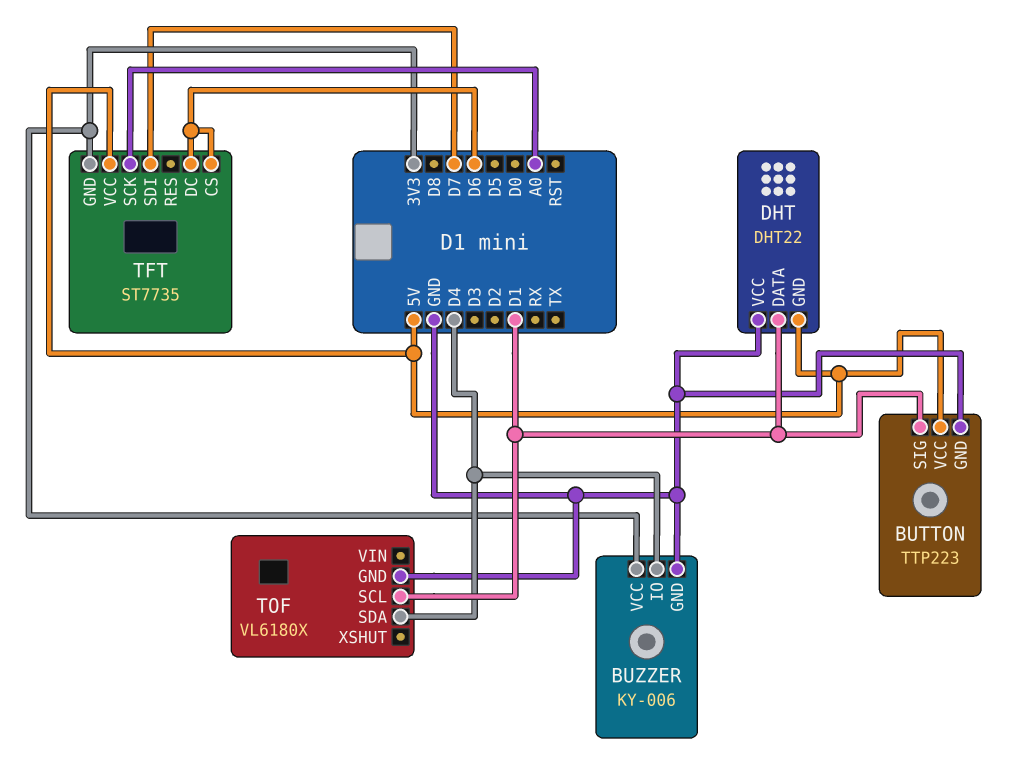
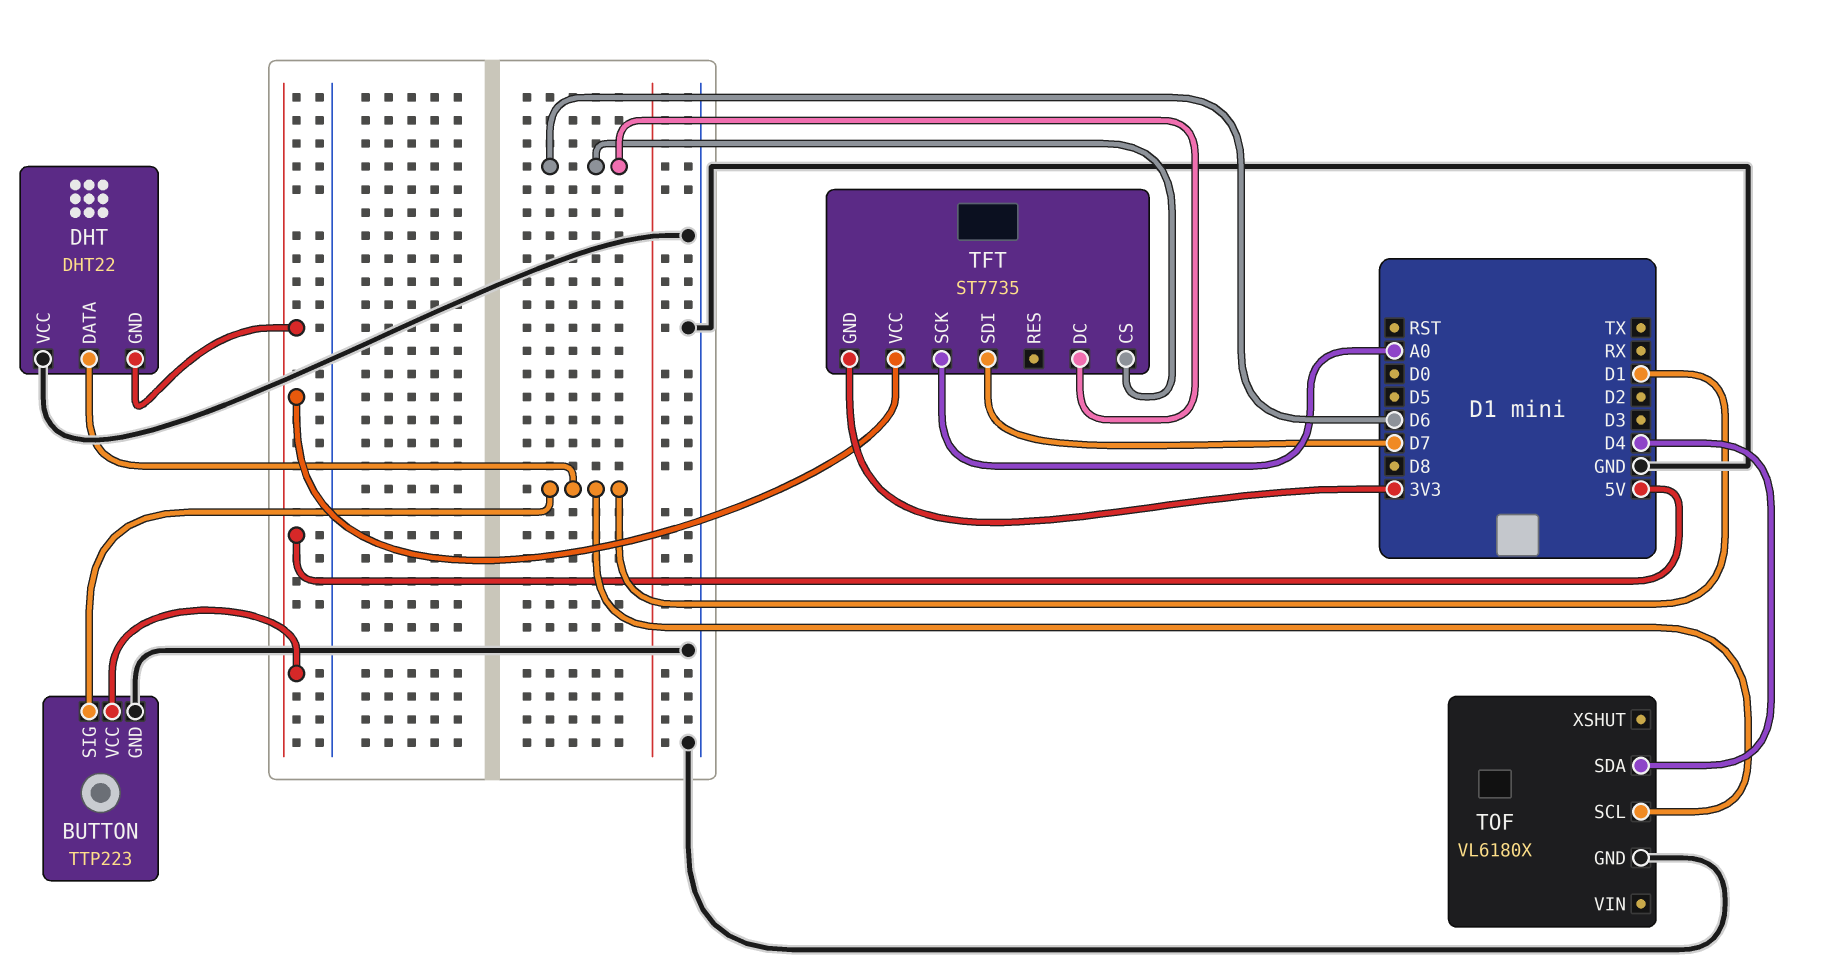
BUZZER: KY-006 -> none
BUZZER pin GND: GND -> none
BUZZER pin IO: D4 -> none
BUZZER pin VCC: 3V3 -> none

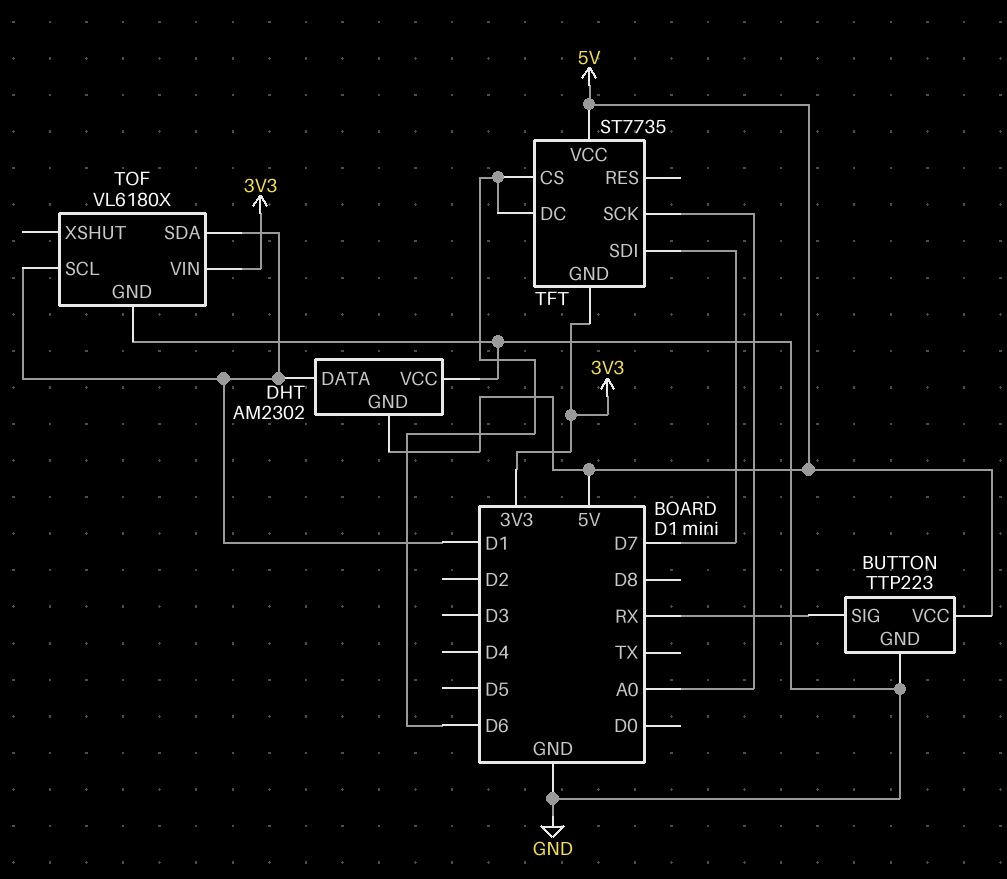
BUTTON pin SIG: D1 -> RX
DHT: DHT22 -> AM2302
TOF pin SDA: D4 -> D1
TOF pin VIN: none -> 3V3

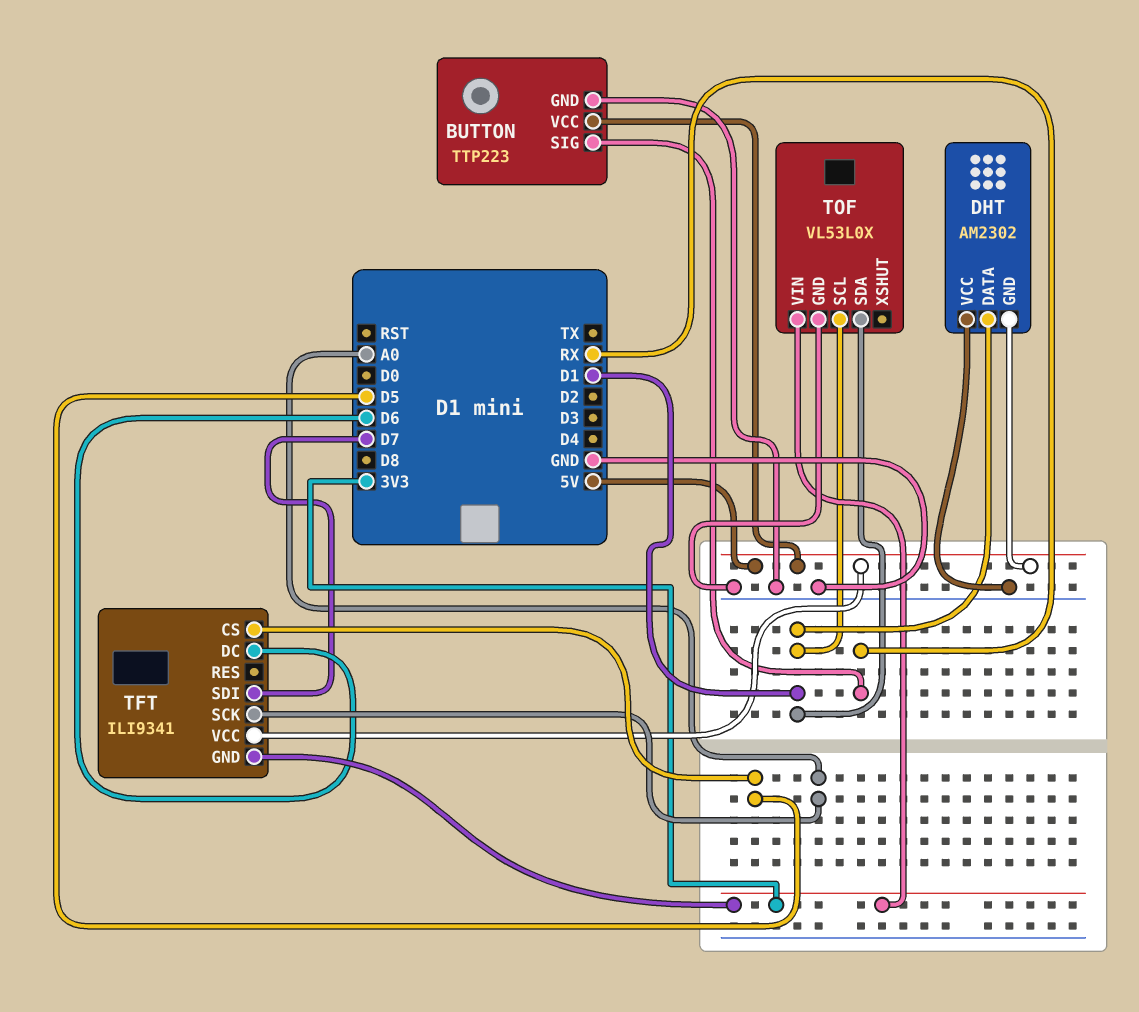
TFT: ST7735 -> ILI9341
TFT pin CS: D6 -> D5
TOF: VL6180X -> VL53L0X

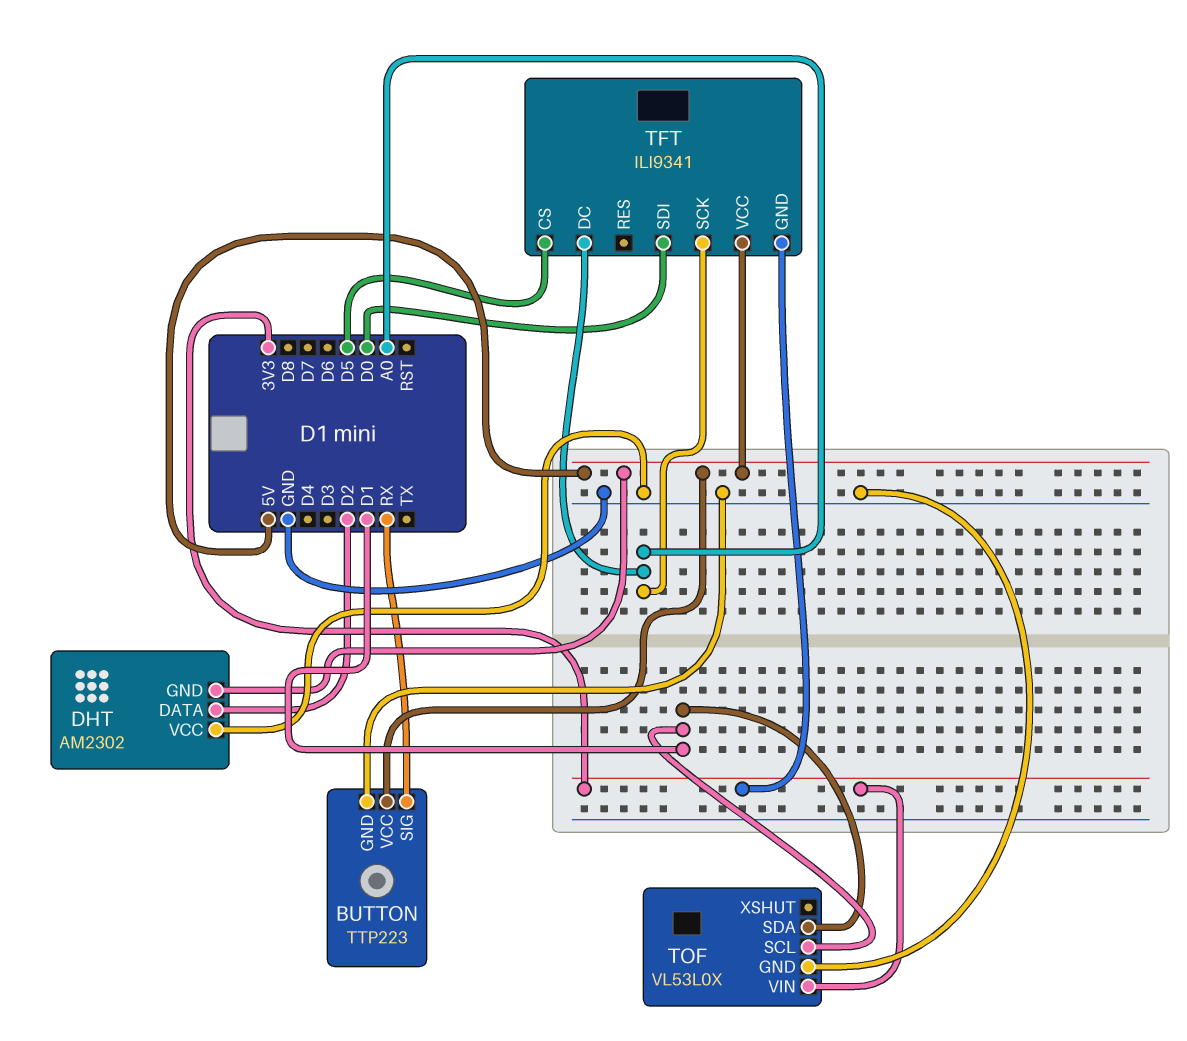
DHT pin DATA: D1 -> D2
TFT pin DC: D6 -> A0
TFT pin SDI: D7 -> D0

